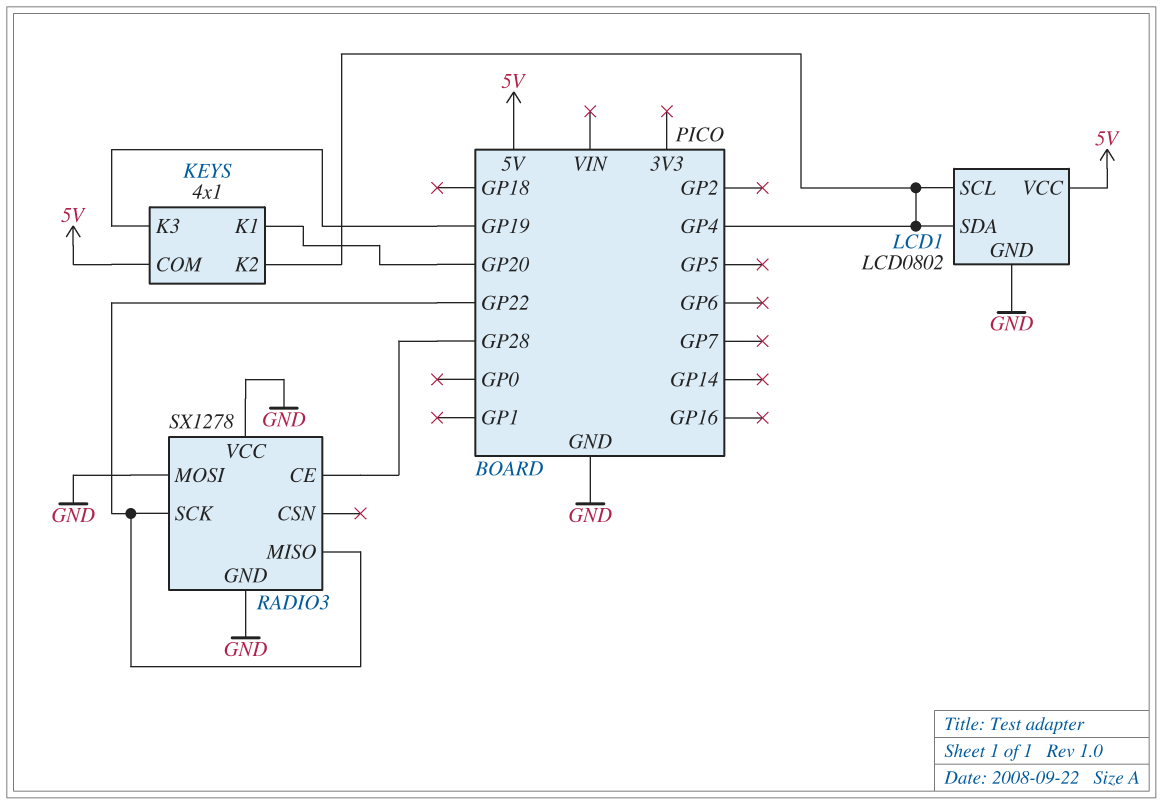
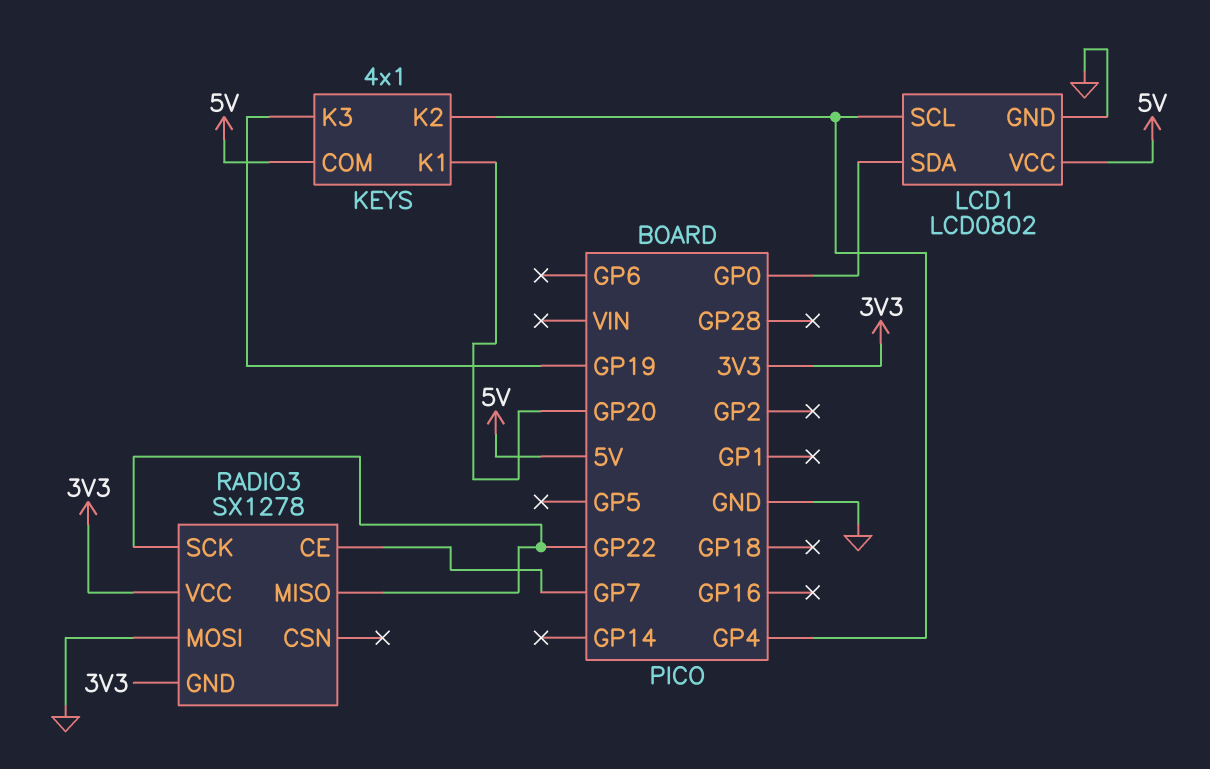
LCD1 pin SDA: GP4 -> GP0
RADIO3 pin CE: GP28 -> GP7
RADIO3 pin GND: GND -> 3V3
RADIO3 pin VCC: GND -> 3V3

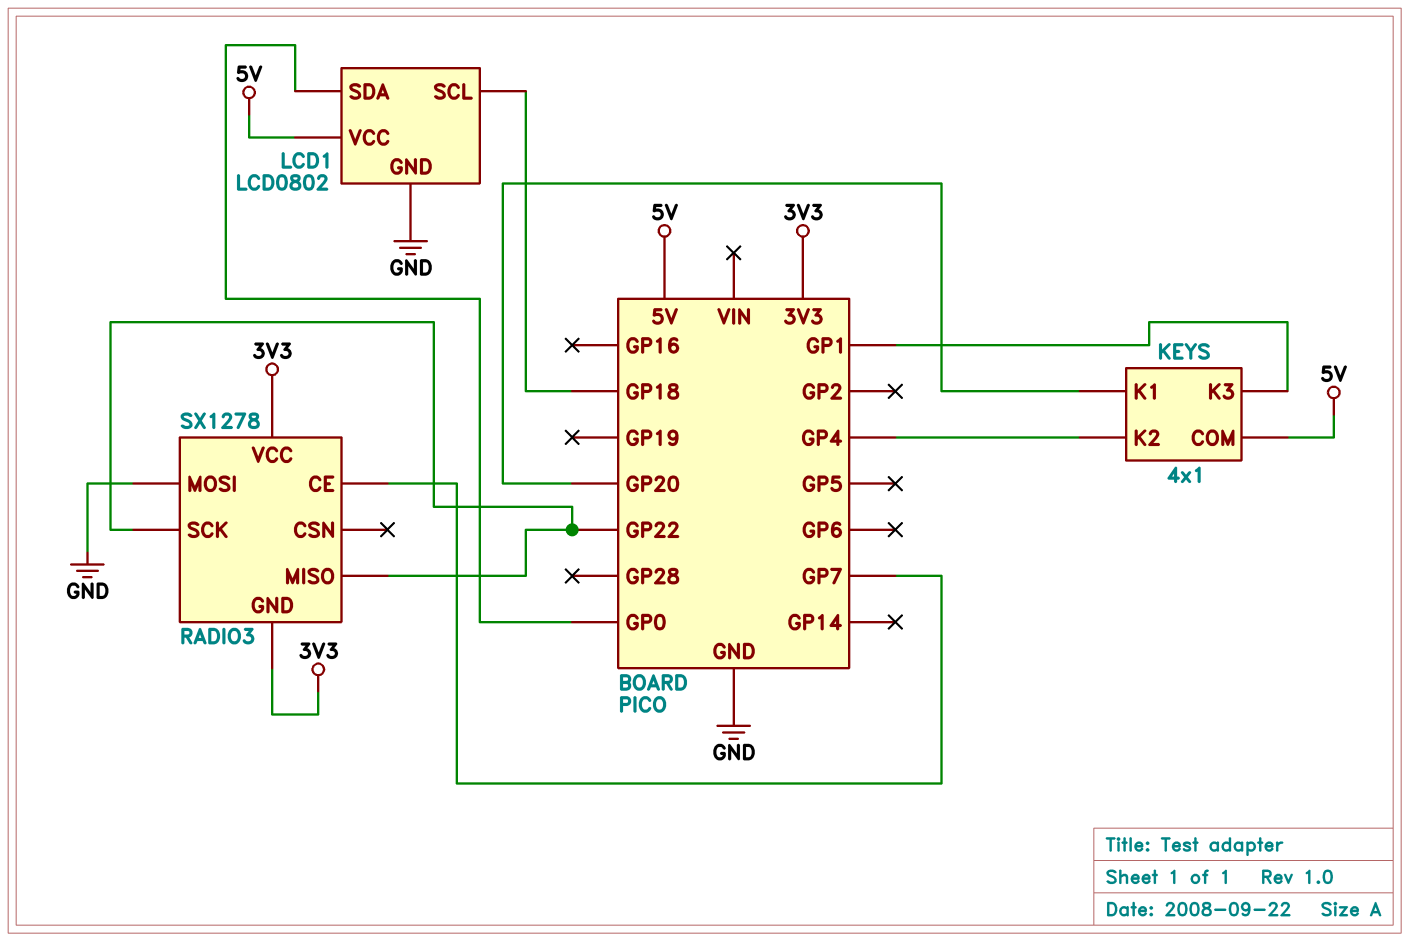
KEYS pin K3: GP19 -> GP1
LCD1 pin SCL: GP4 -> GP18

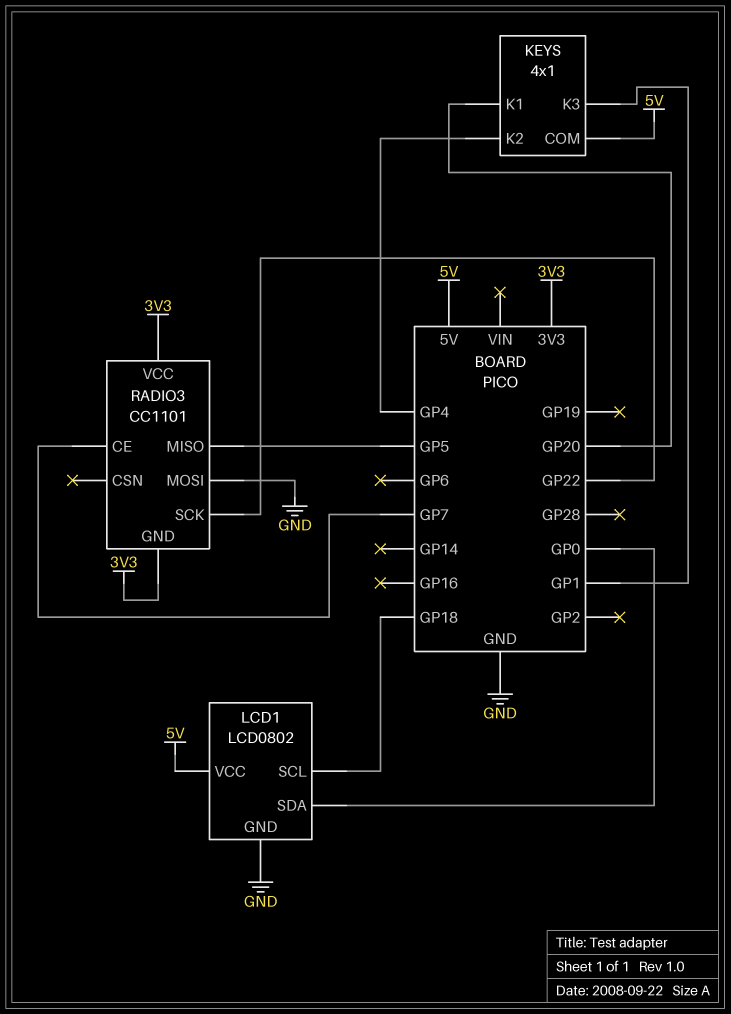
RADIO3: SX1278 -> CC1101
RADIO3 pin MISO: GP22 -> GP5

